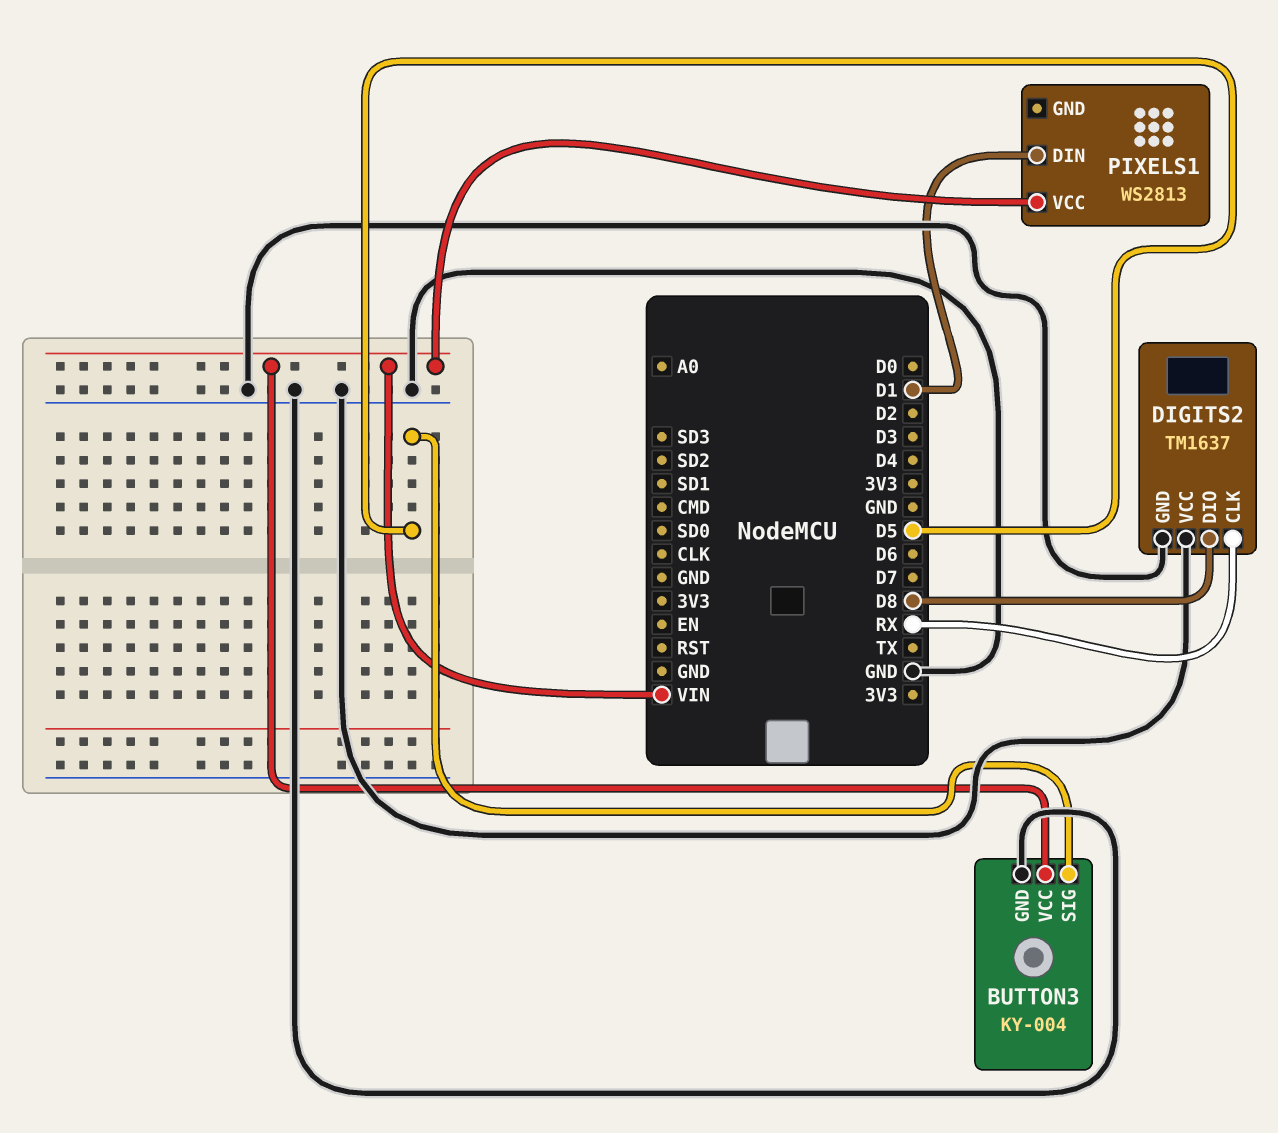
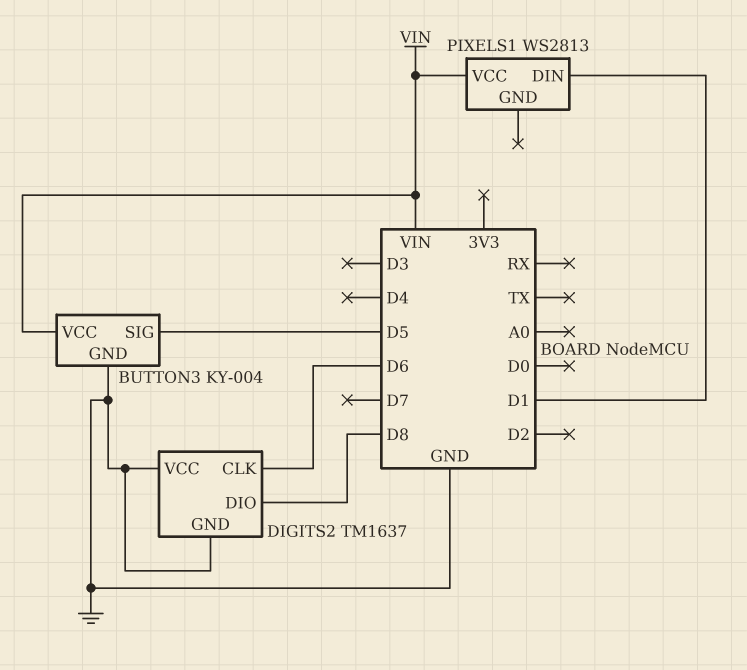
DIGITS2 pin CLK: RX -> D6

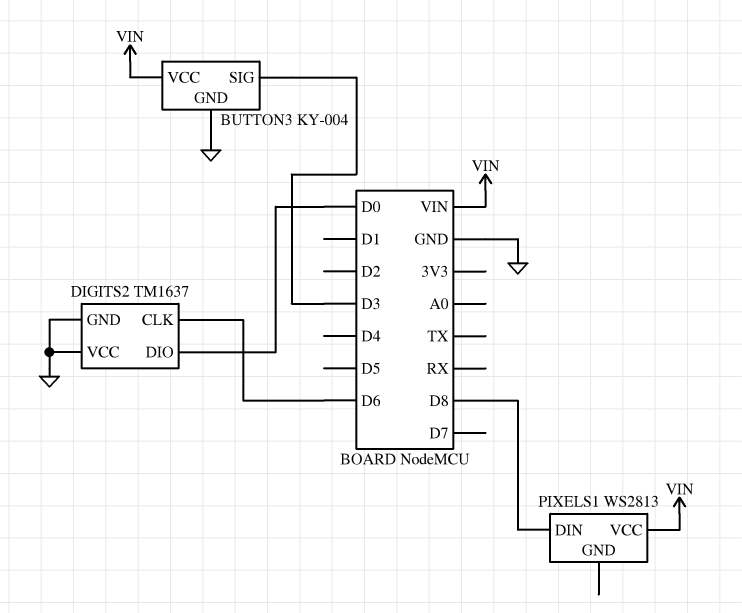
BUTTON3 pin SIG: D5 -> D3
DIGITS2 pin DIO: D8 -> D0
PIXELS1 pin DIN: D1 -> D8

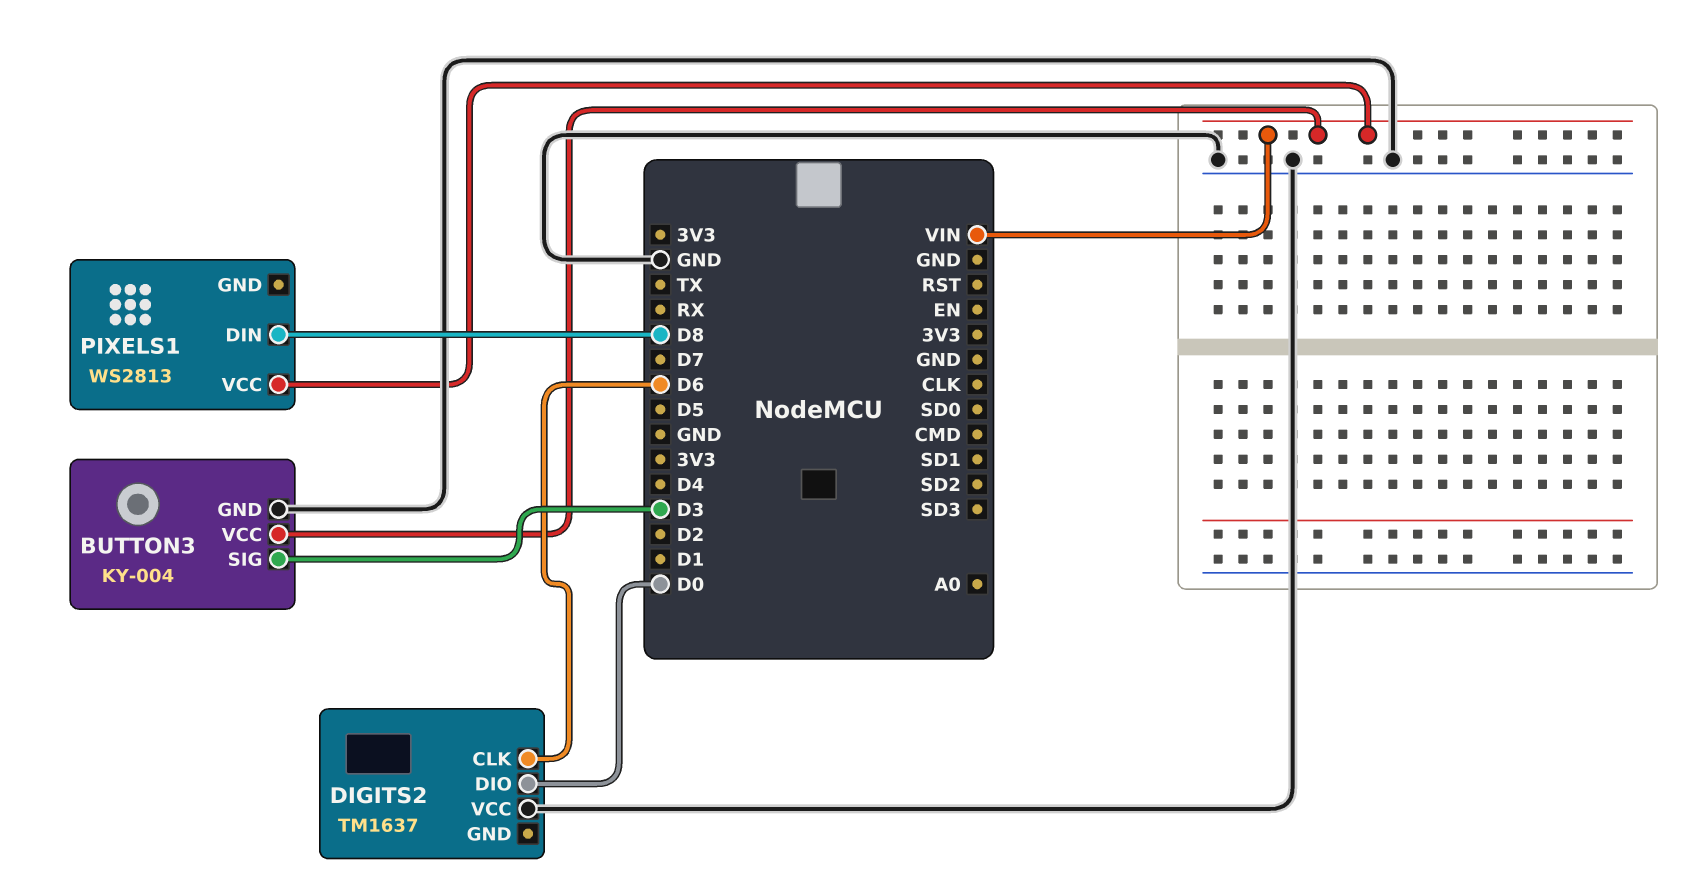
DIGITS2 pin GND: GND -> none

